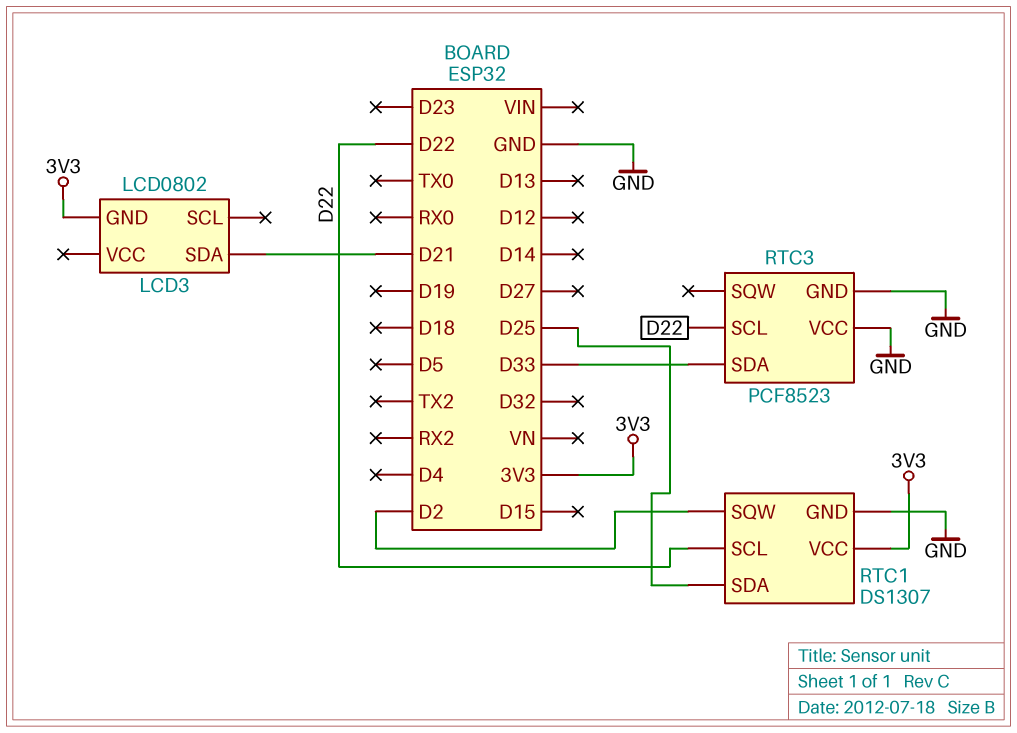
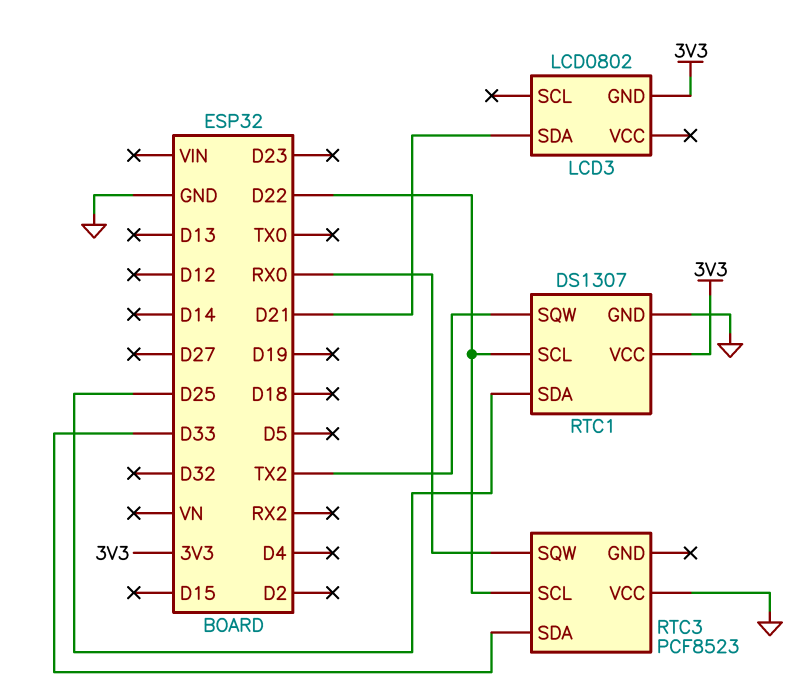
RTC1 pin SQW: D2 -> TX2
RTC3 pin GND: GND -> none
RTC3 pin SQW: none -> RX0

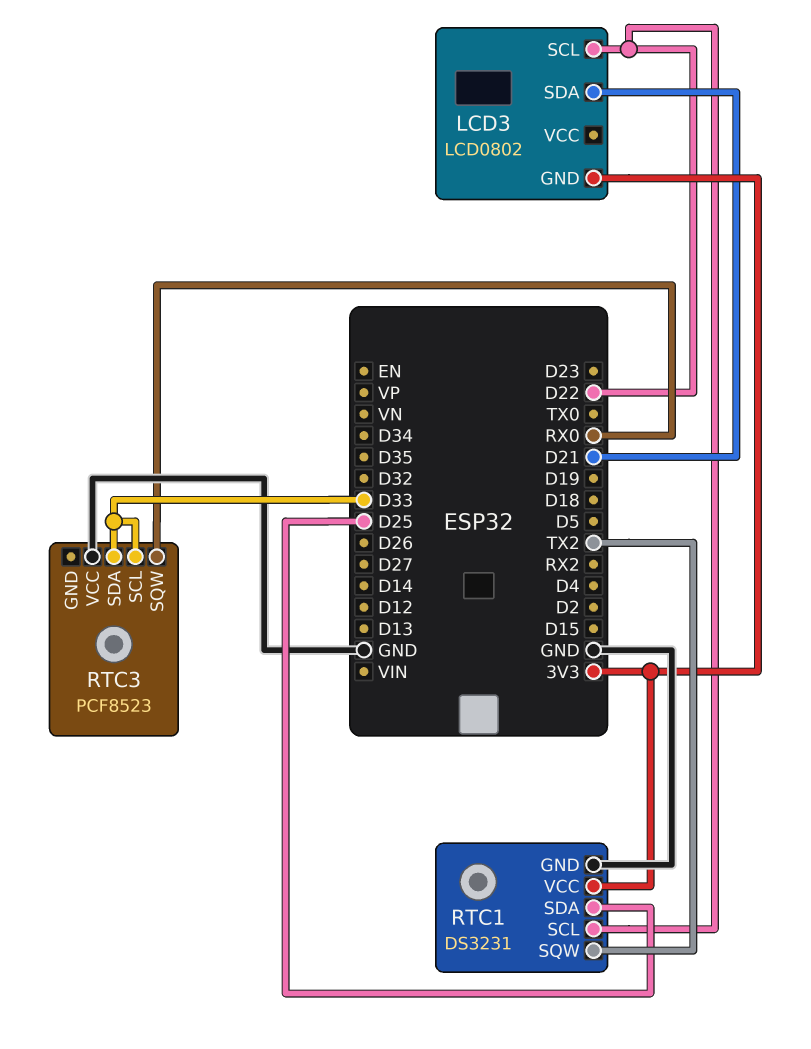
LCD3 pin SCL: none -> D22
RTC1: DS1307 -> DS3231
RTC3 pin SCL: D22 -> D33

